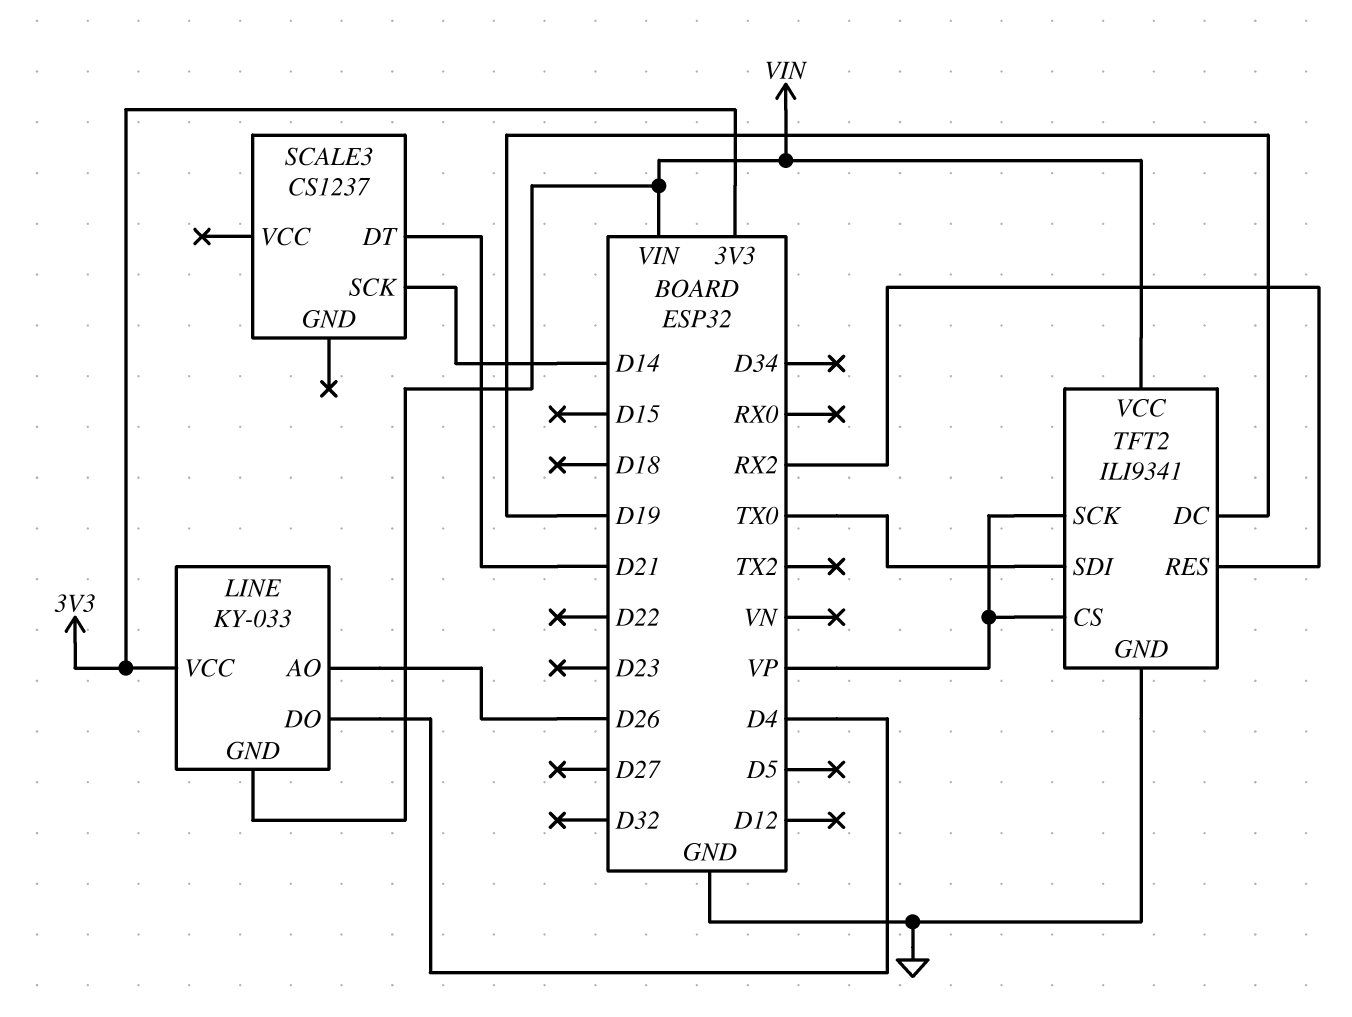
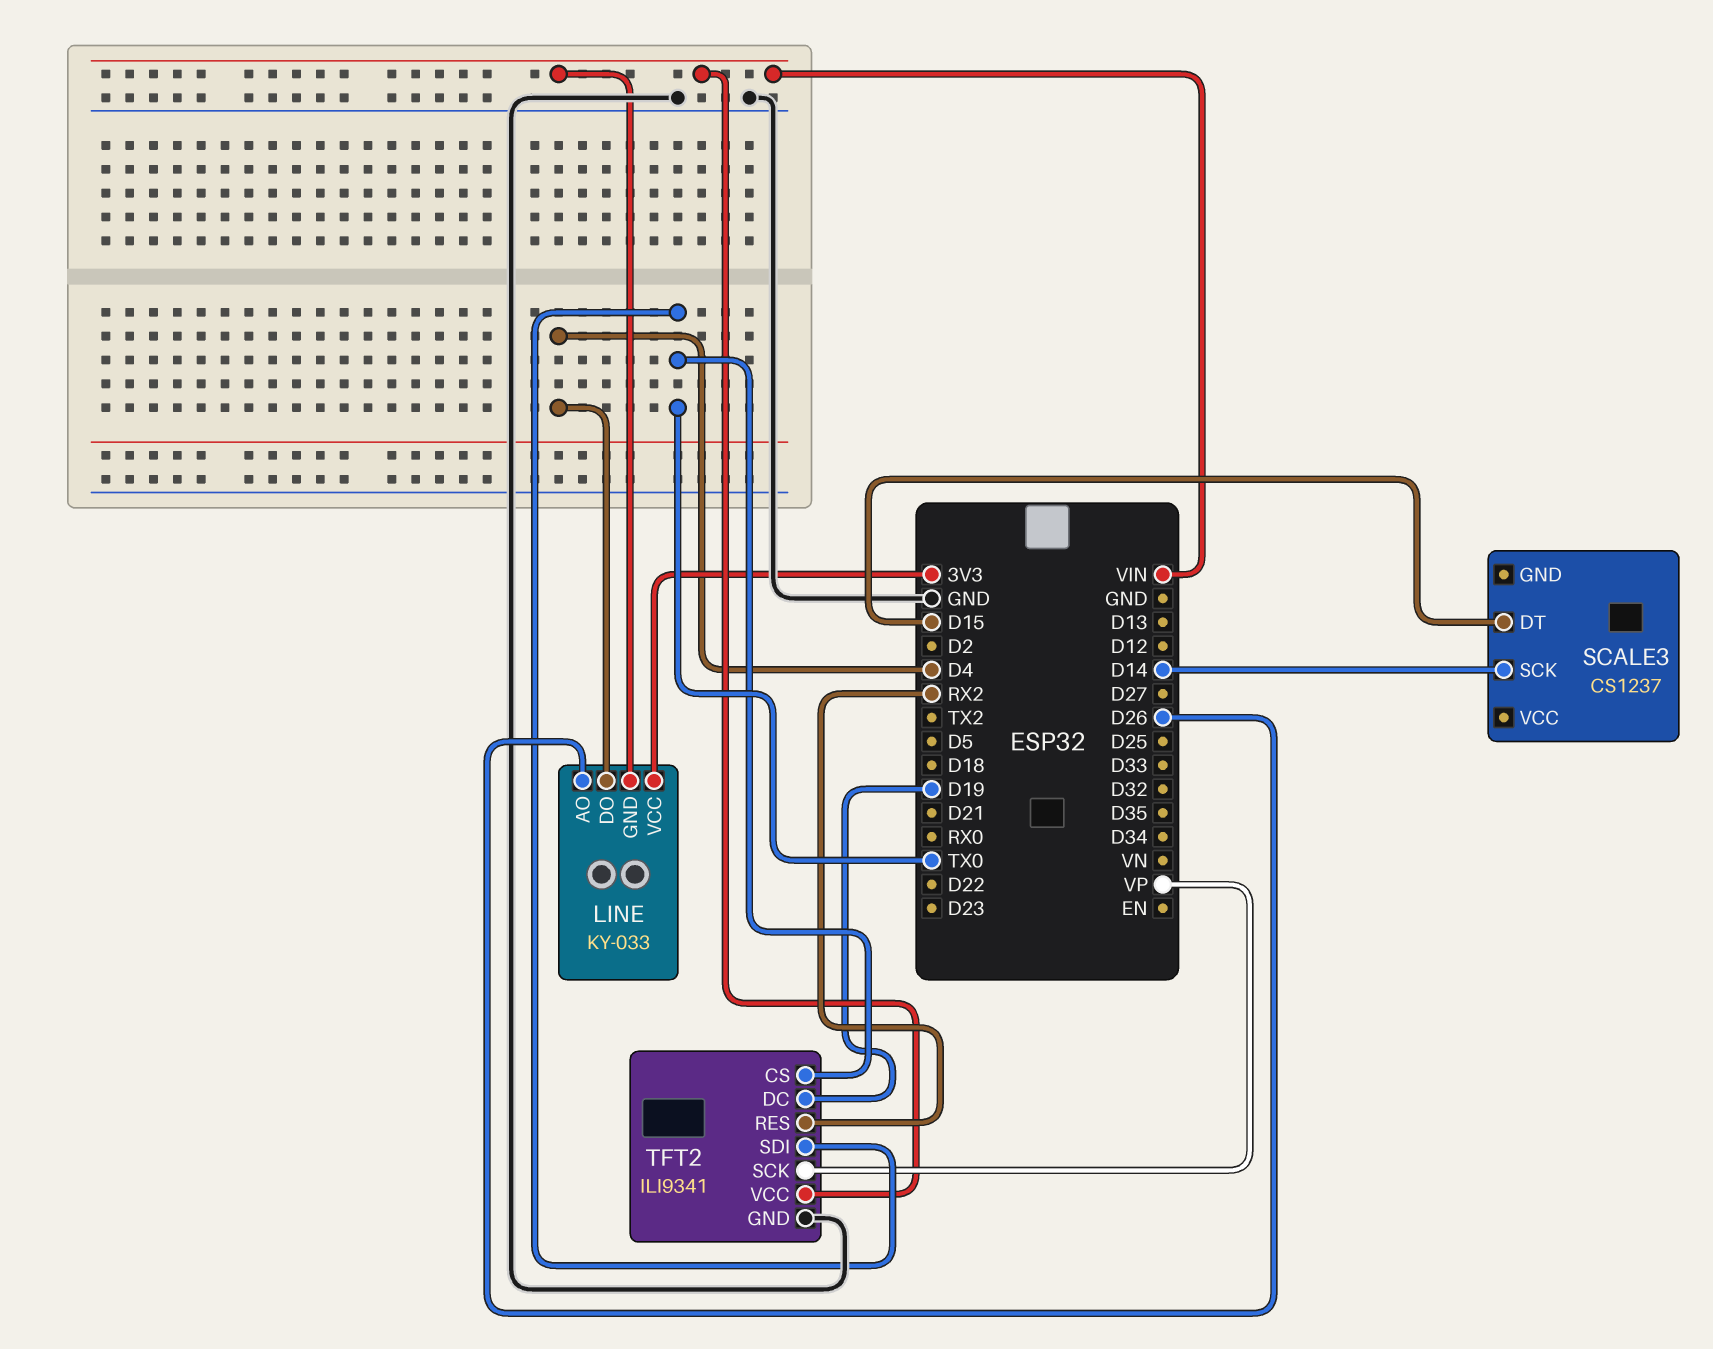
SCALE3 pin DT: D21 -> D15
TFT2 pin CS: VP -> TX0

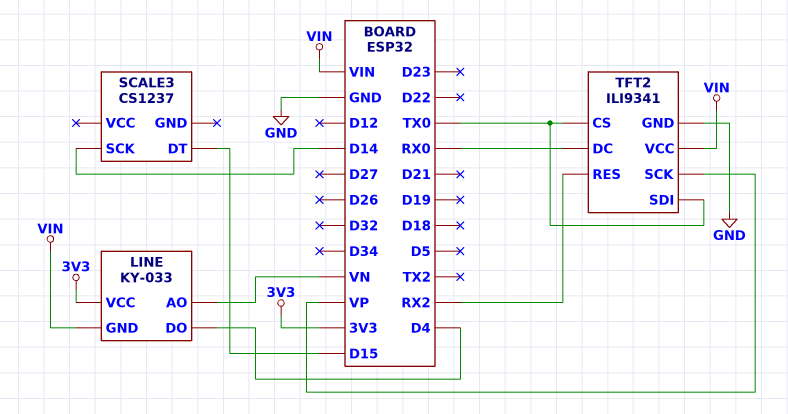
LINE pin AO: D26 -> VN
TFT2 pin DC: D19 -> RX0

